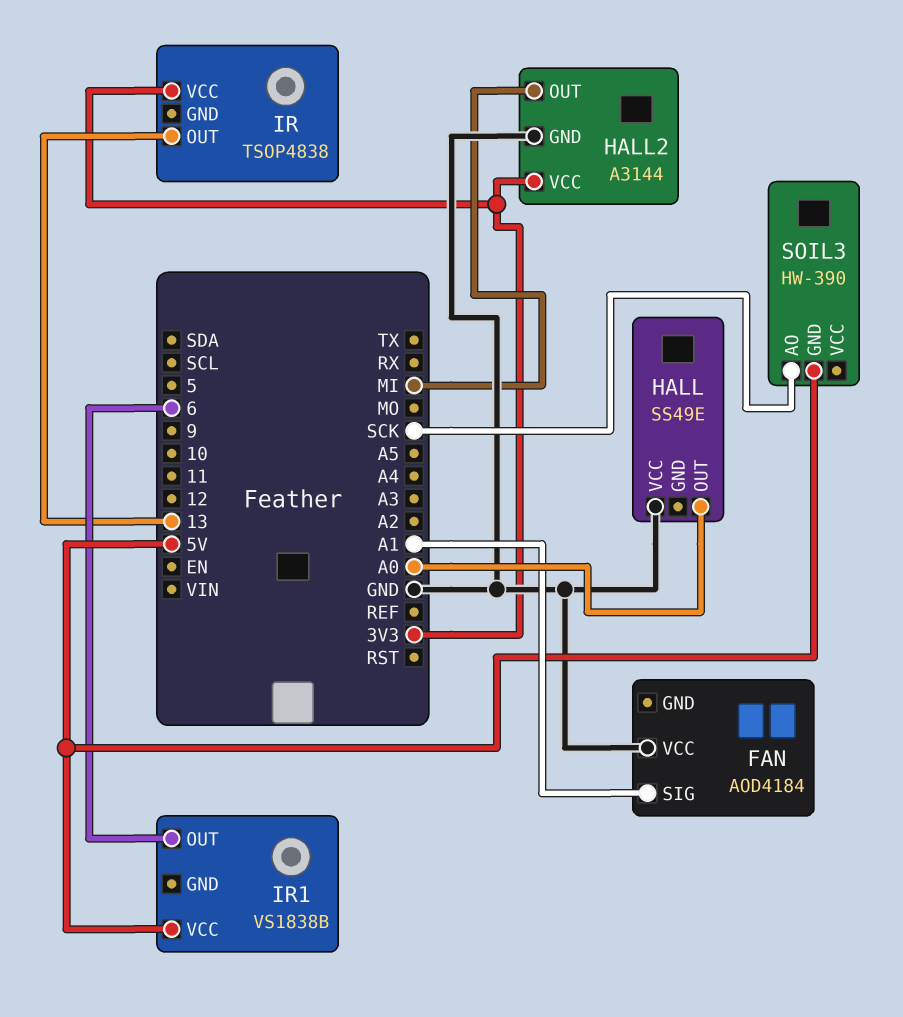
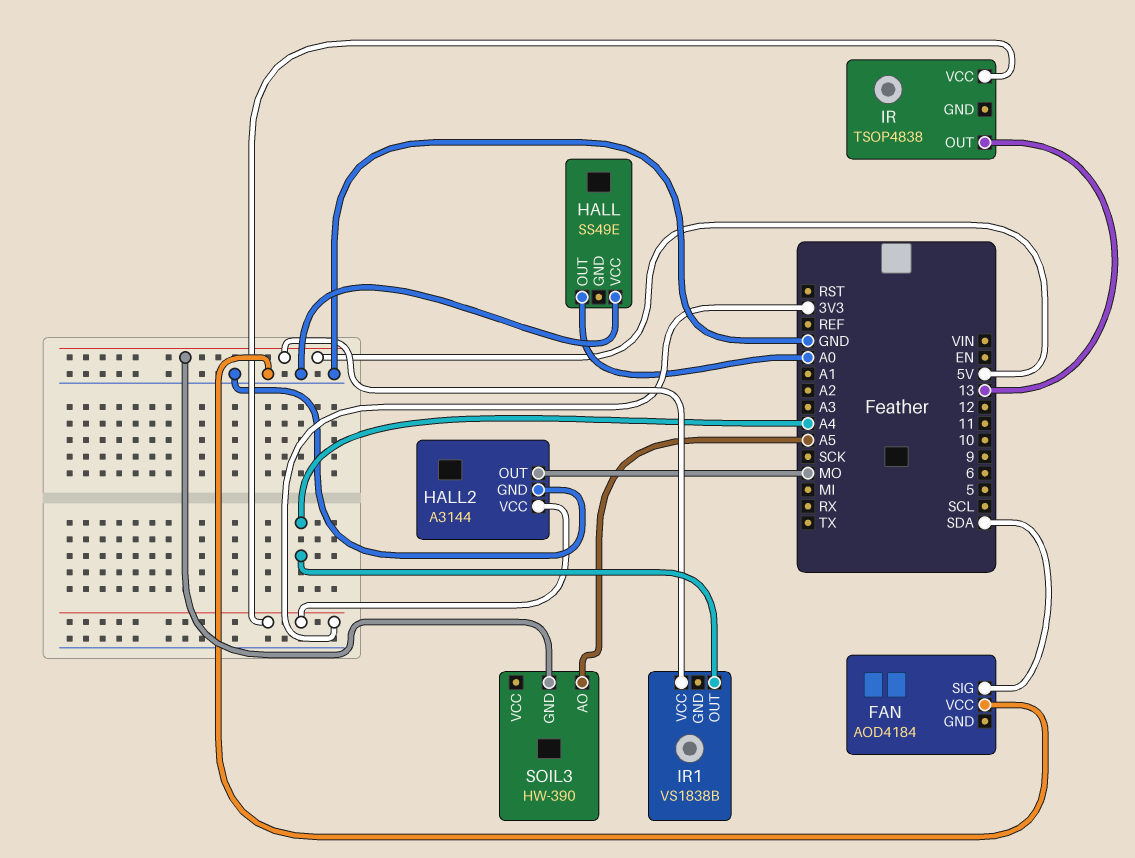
FAN pin SIG: A1 -> SDA
HALL2 pin OUT: MI -> MO
IR1 pin OUT: 6 -> A4
SOIL3 pin AO: SCK -> A5

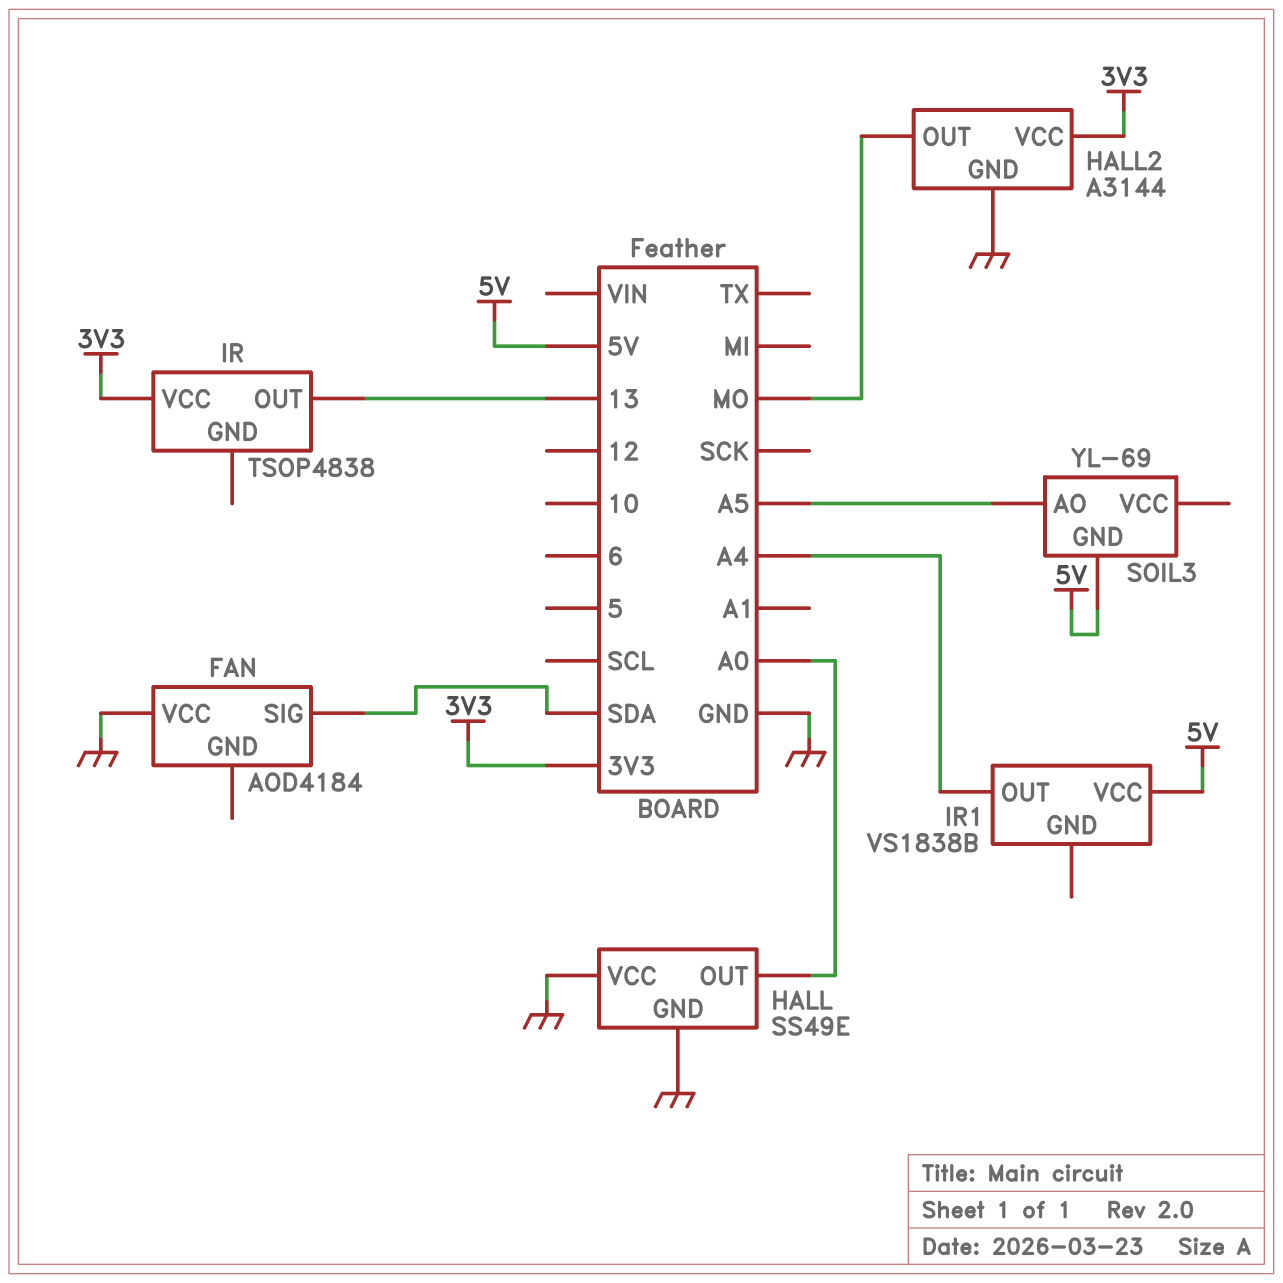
HALL pin GND: none -> GND
SOIL3: HW-390 -> YL-69

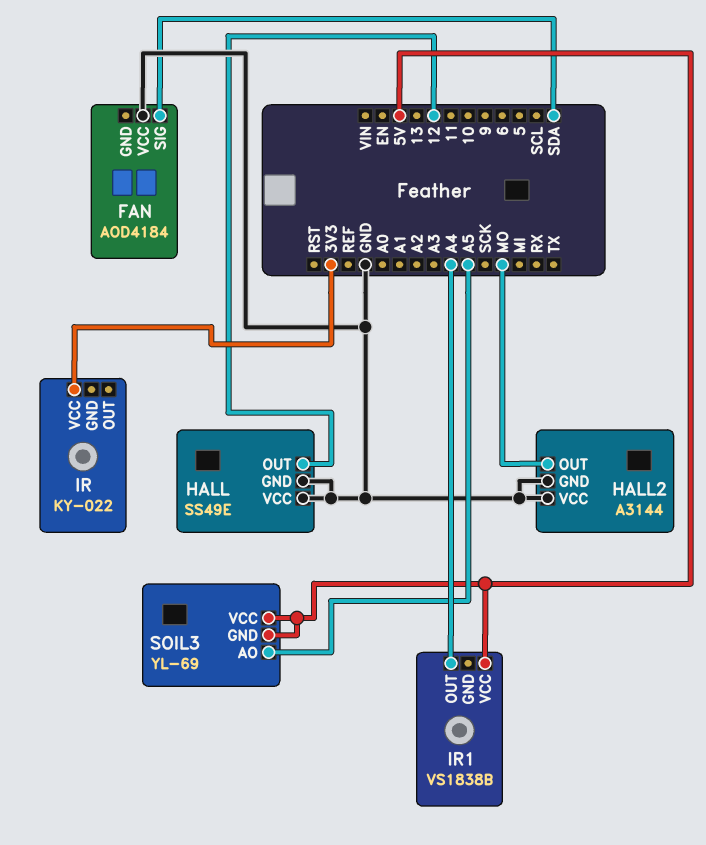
HALL pin OUT: A0 -> 12
HALL2 pin VCC: 3V3 -> GND
IR: TSOP4838 -> KY-022
IR pin OUT: 13 -> none
SOIL3 pin VCC: none -> 5V

